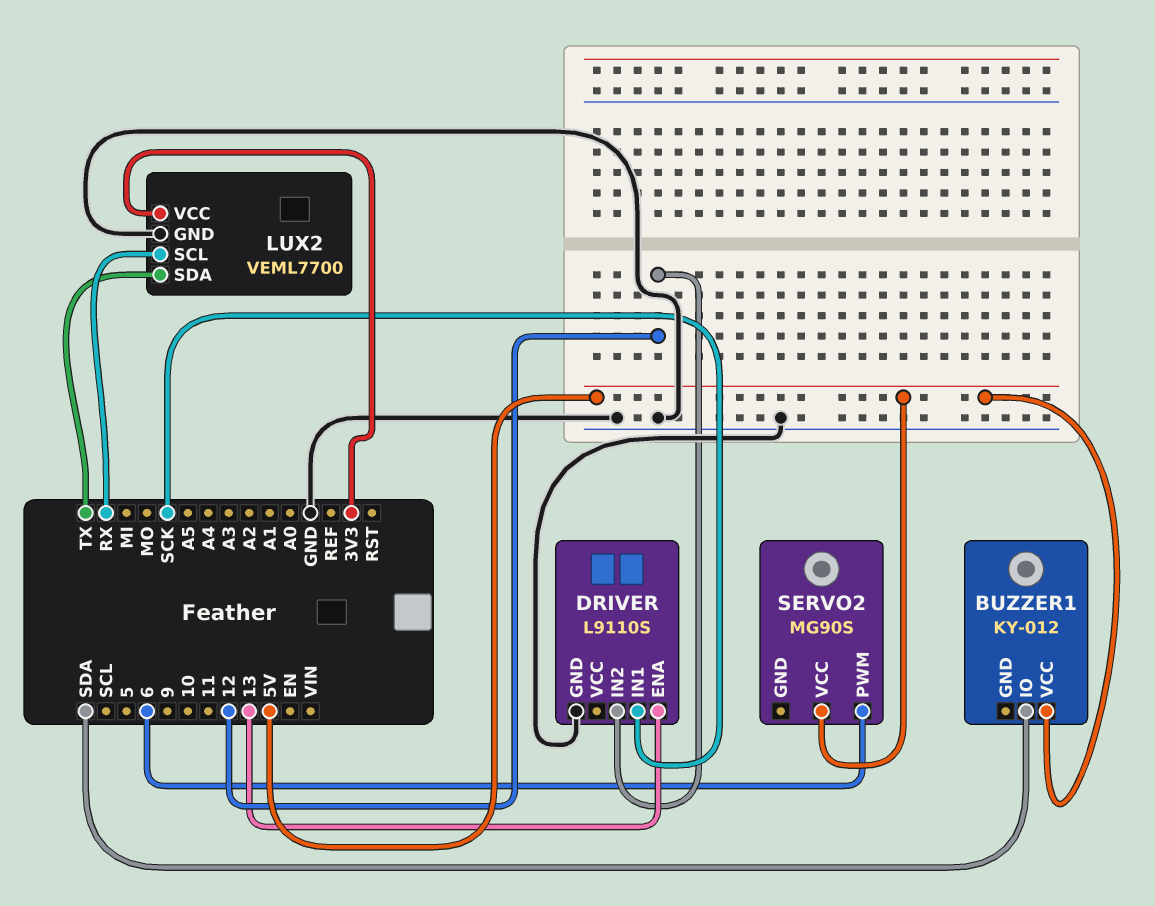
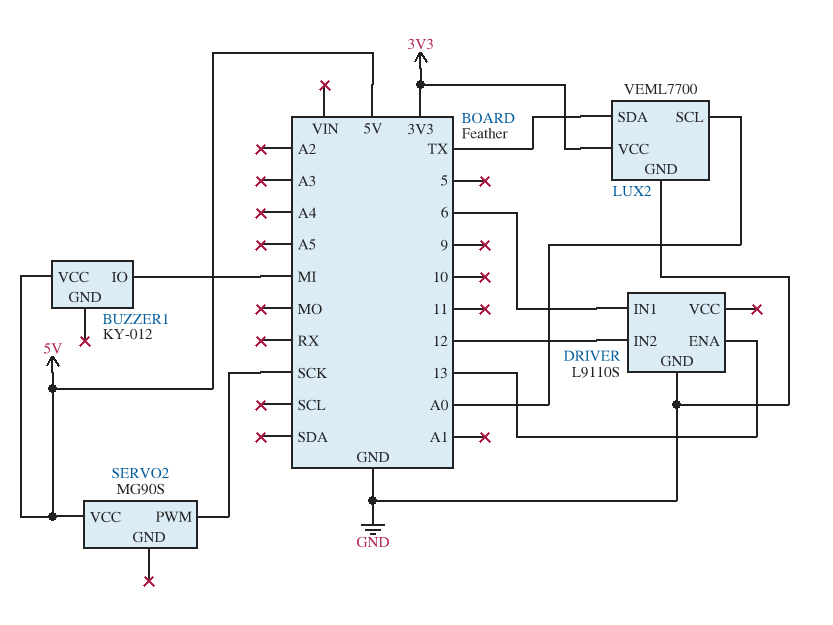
BUZZER1 pin IO: SDA -> MI
DRIVER pin IN1: SCK -> 6
LUX2 pin SCL: RX -> A0
SERVO2 pin PWM: 6 -> SCK

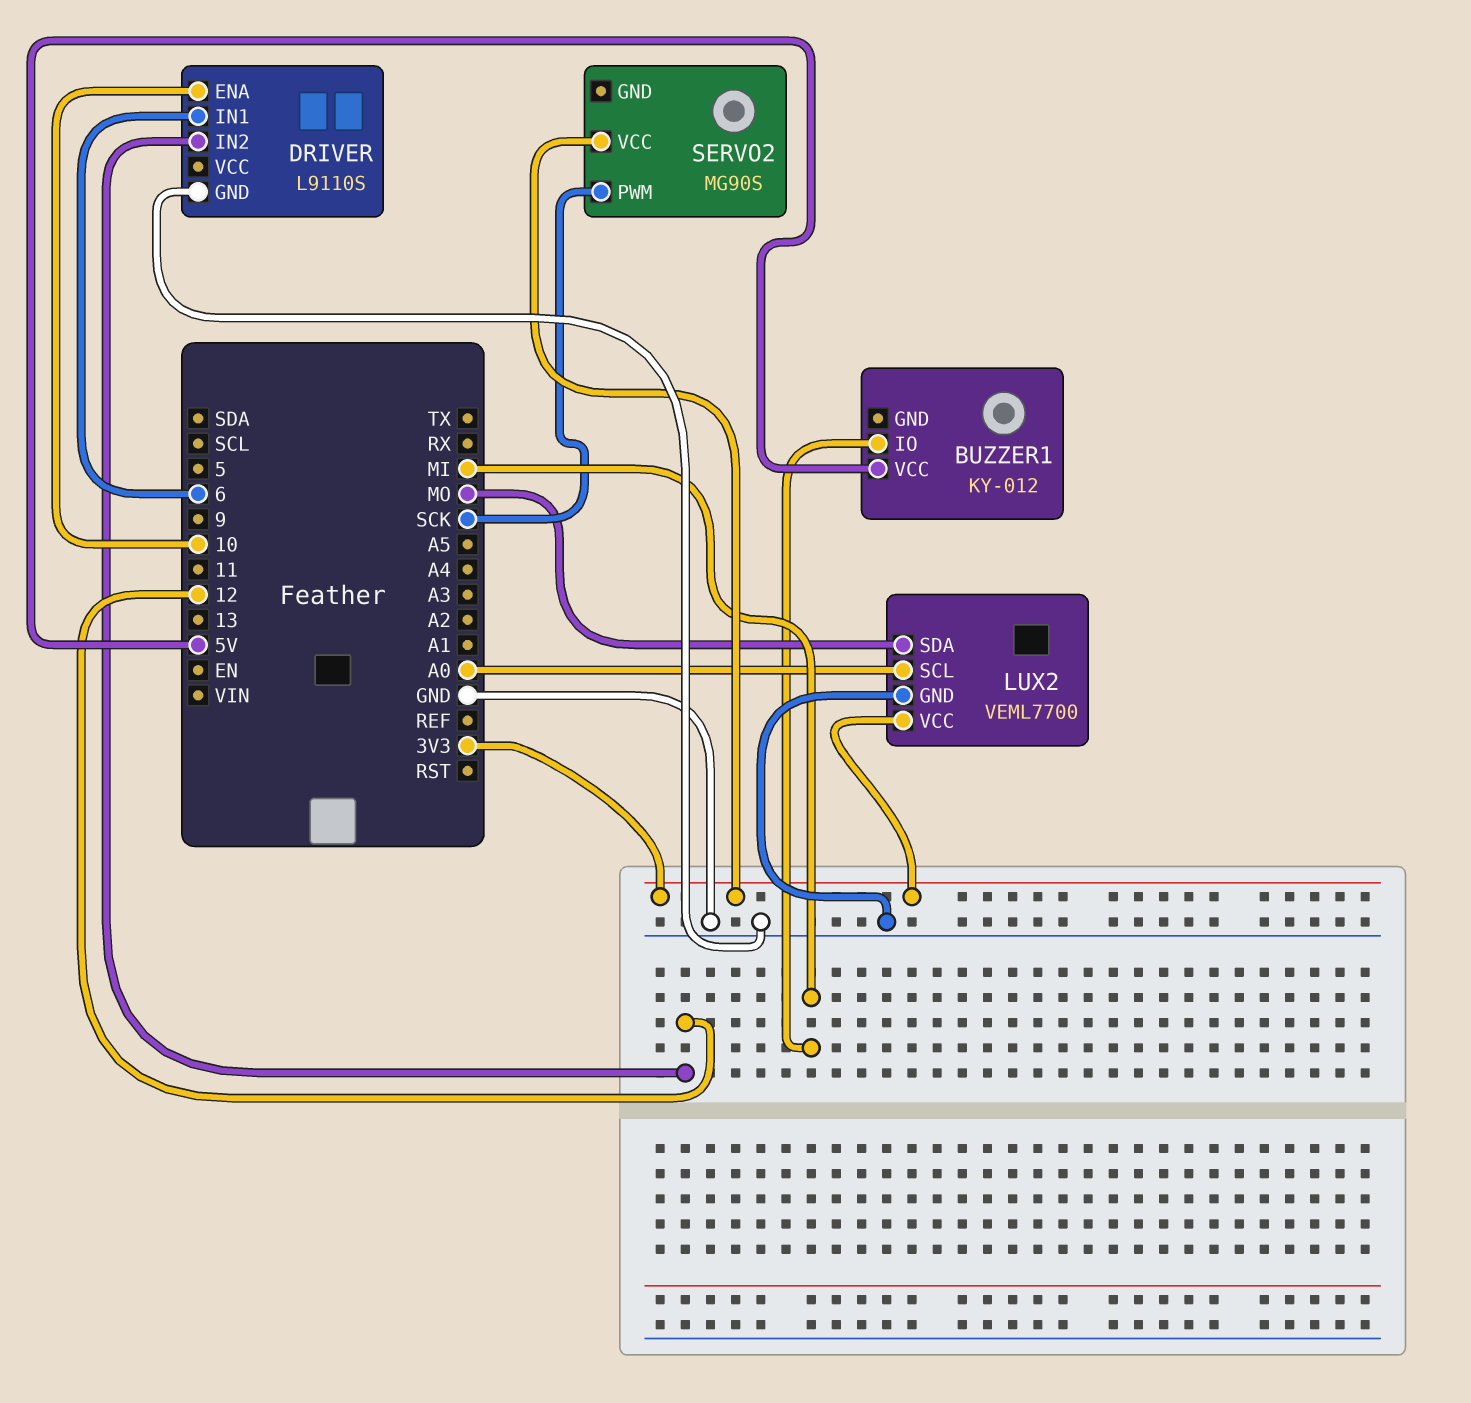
DRIVER pin ENA: 13 -> 10
LUX2 pin SDA: TX -> MO
SERVO2 pin VCC: 5V -> 3V3

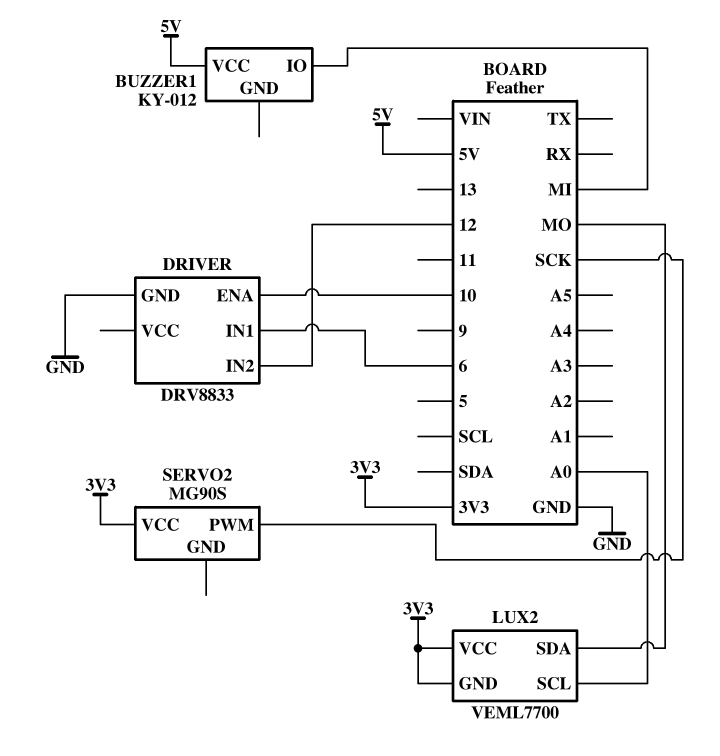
DRIVER: L9110S -> DRV8833
LUX2 pin GND: GND -> 3V3

